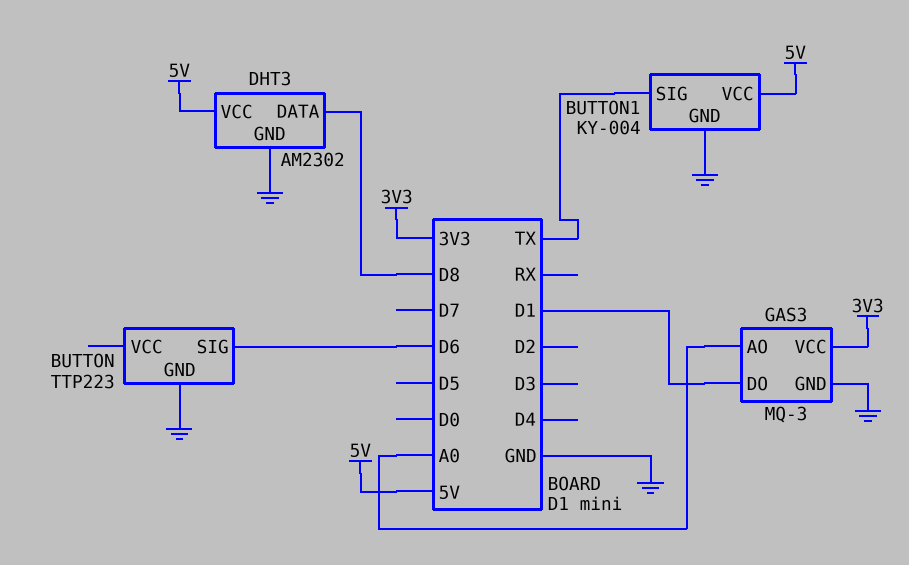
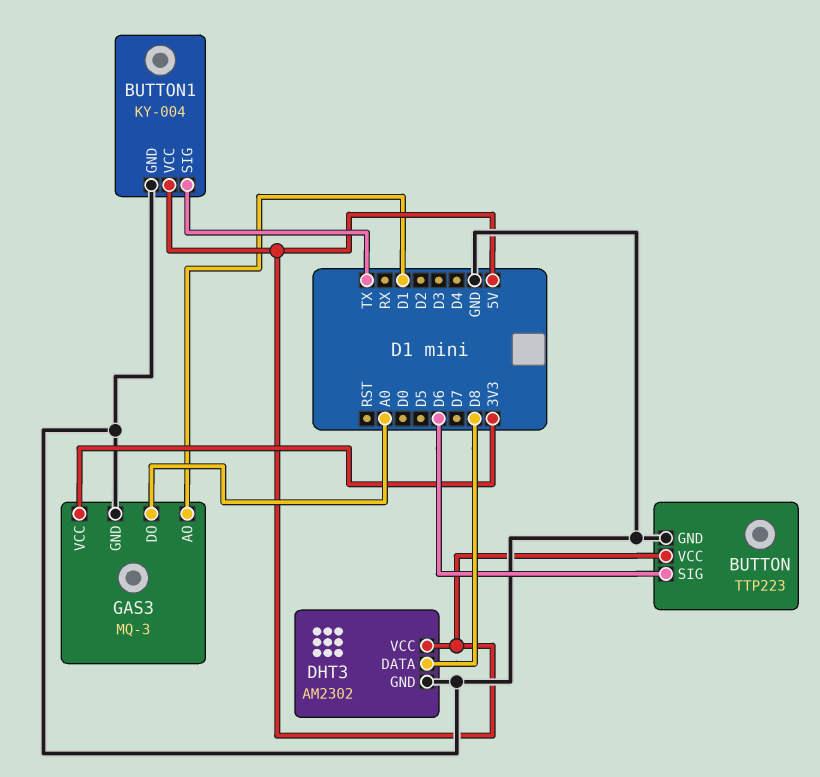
BUTTON pin VCC: none -> 5V
GAS3 pin AO: A0 -> D1
GAS3 pin DO: D1 -> A0

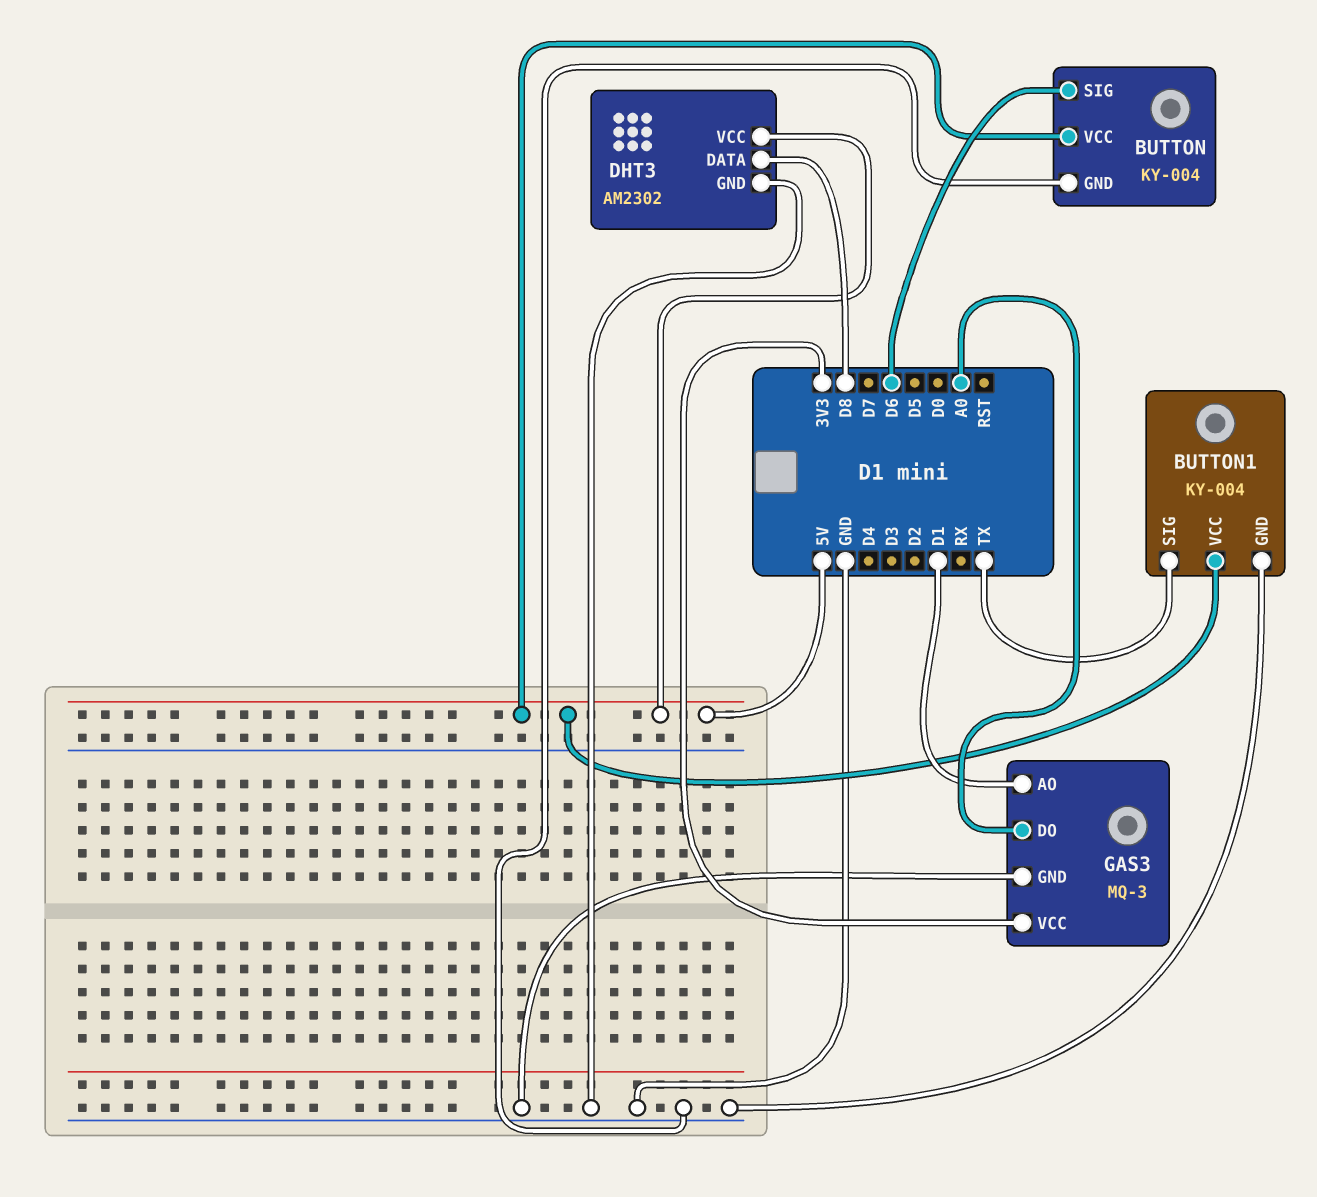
BUTTON: TTP223 -> KY-004

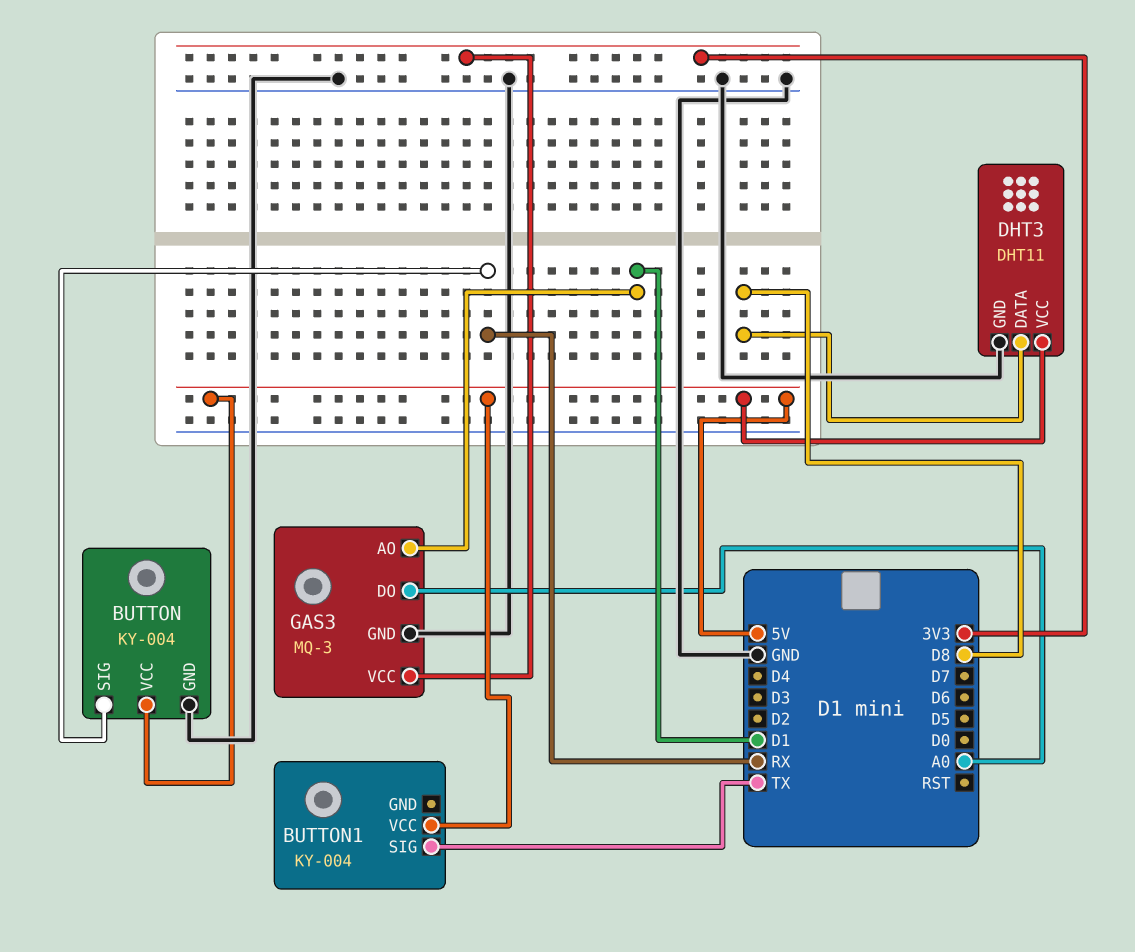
BUTTON pin SIG: D6 -> RX
BUTTON1 pin GND: GND -> none
DHT3: AM2302 -> DHT11

